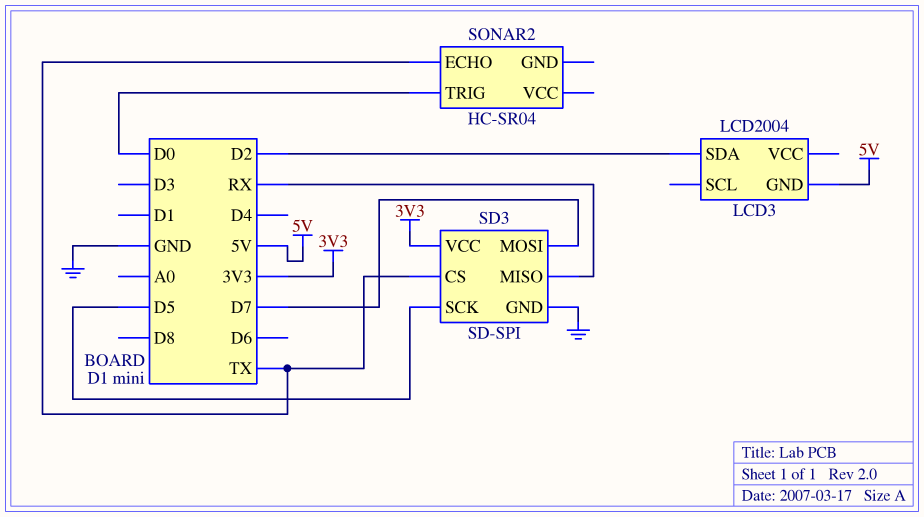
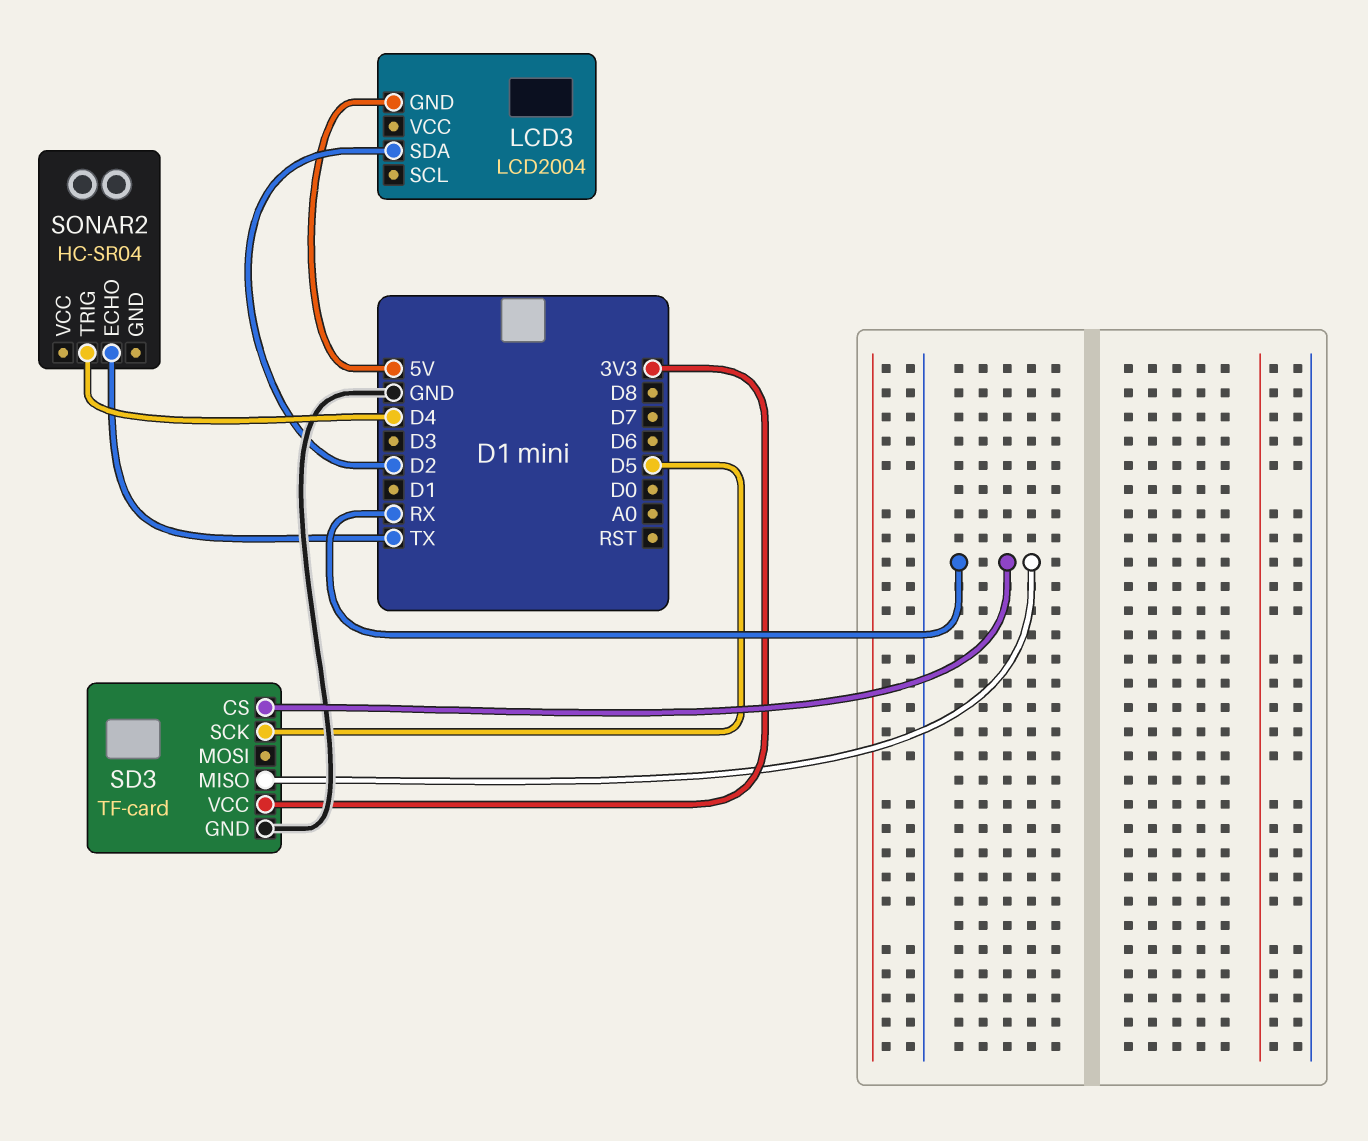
SD3: SD-SPI -> TF-card
SD3 pin CS: TX -> RX
SD3 pin MOSI: D7 -> none
SONAR2 pin TRIG: D0 -> D4

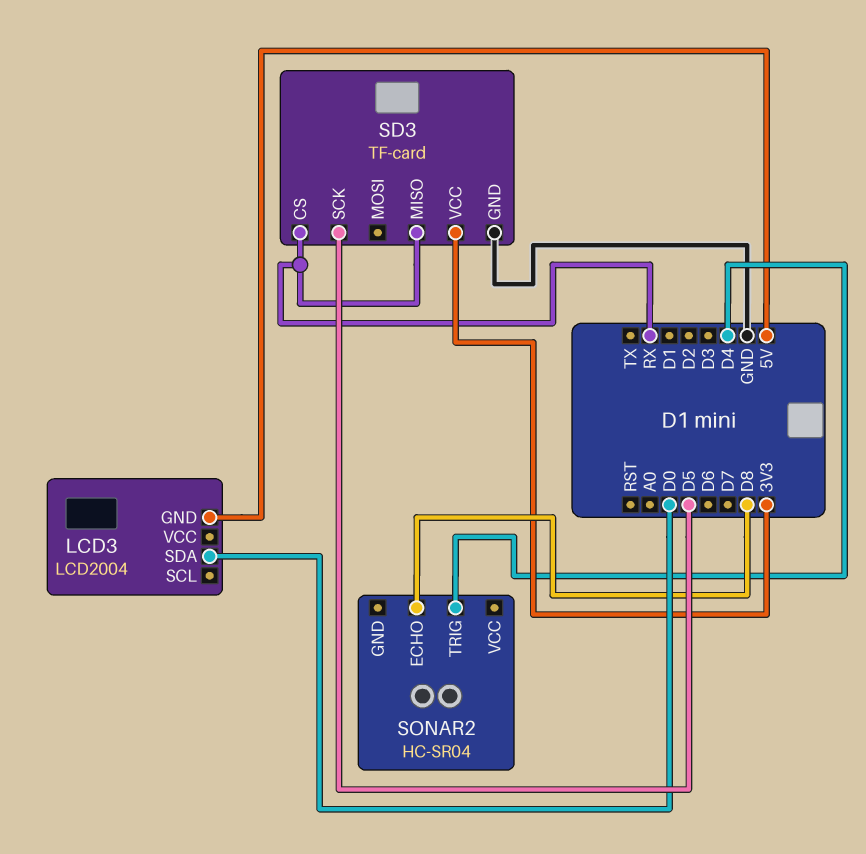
LCD3 pin SDA: D2 -> D0
SONAR2 pin ECHO: TX -> D8

